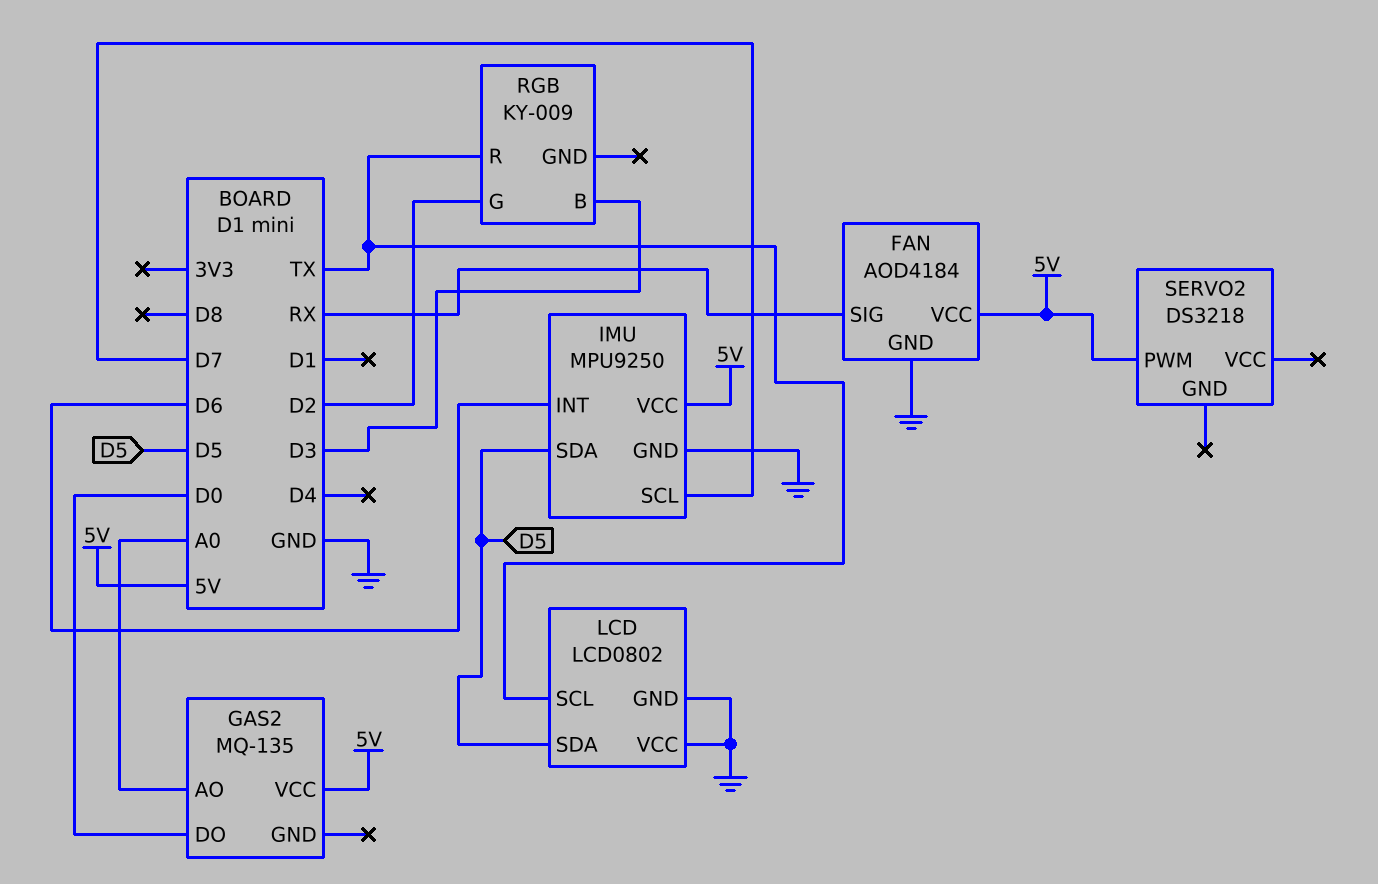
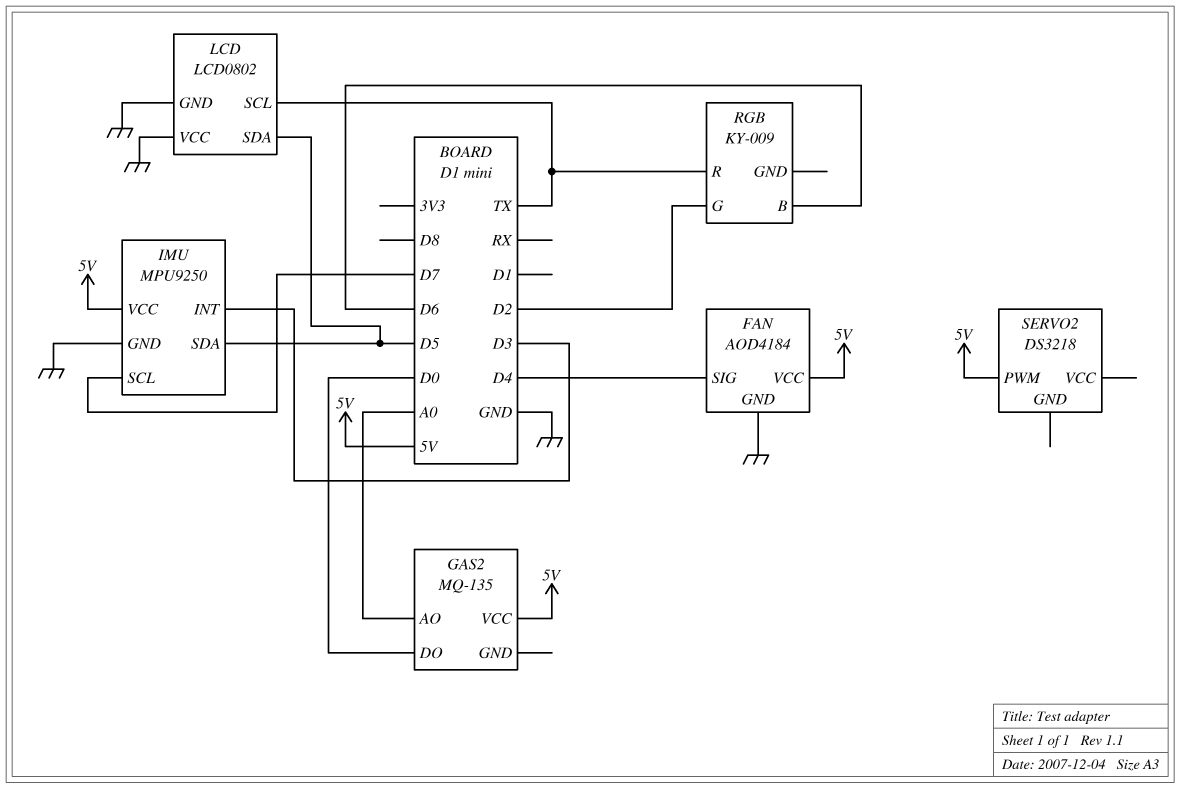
FAN pin SIG: RX -> D4
IMU pin INT: D6 -> D3
RGB pin B: D3 -> D6

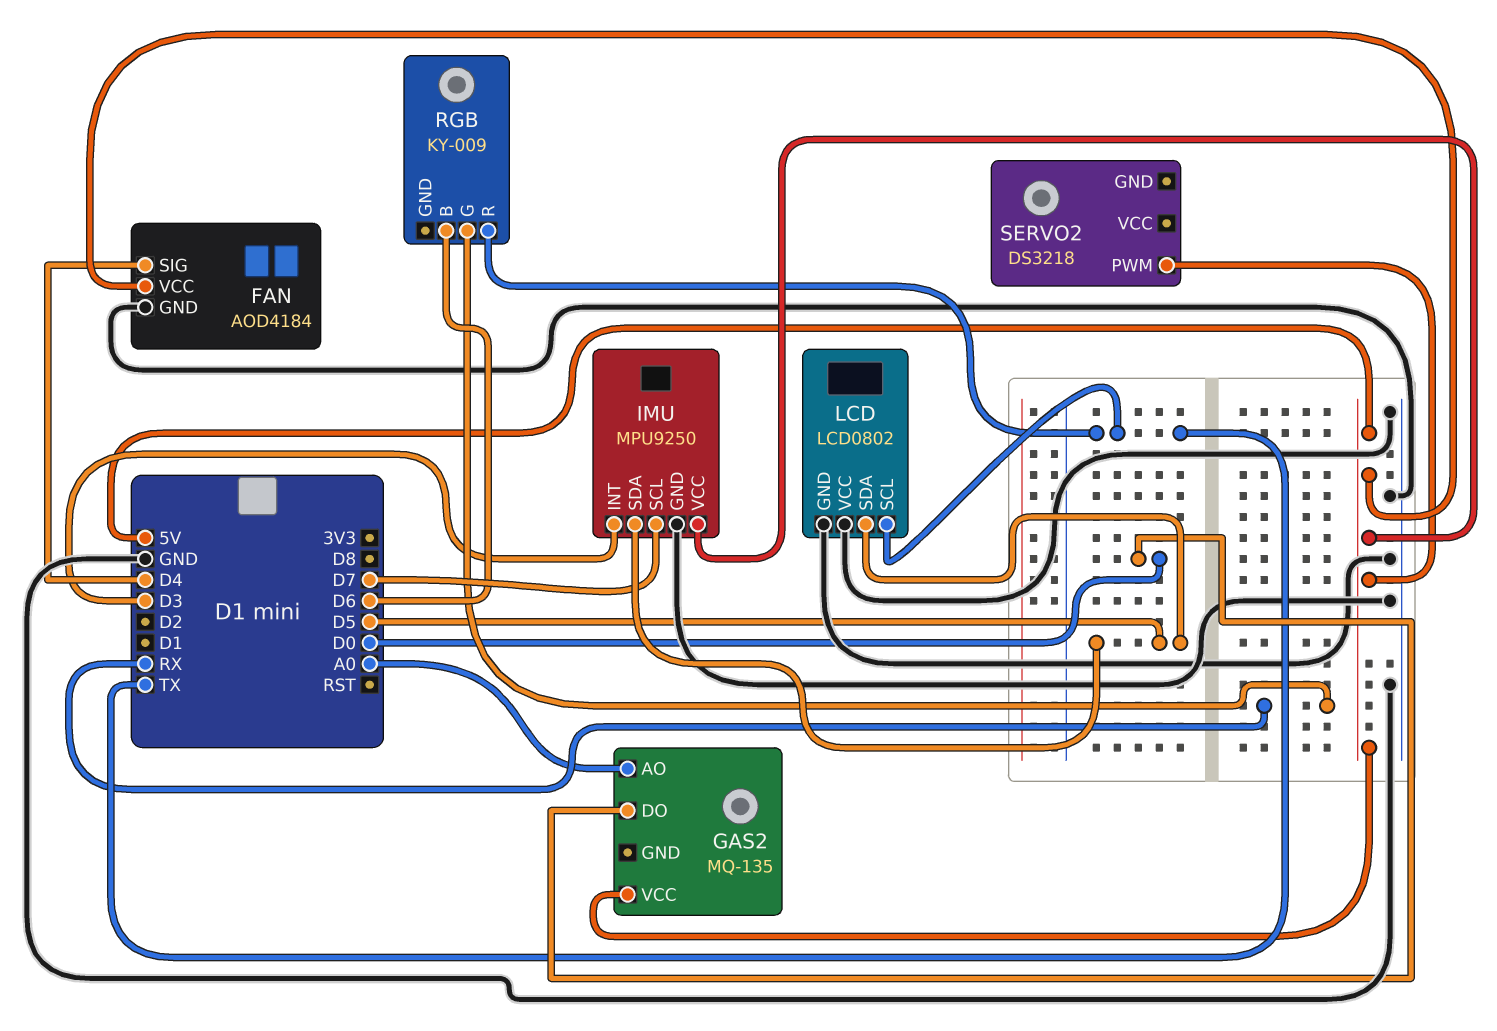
RGB pin G: D2 -> RX

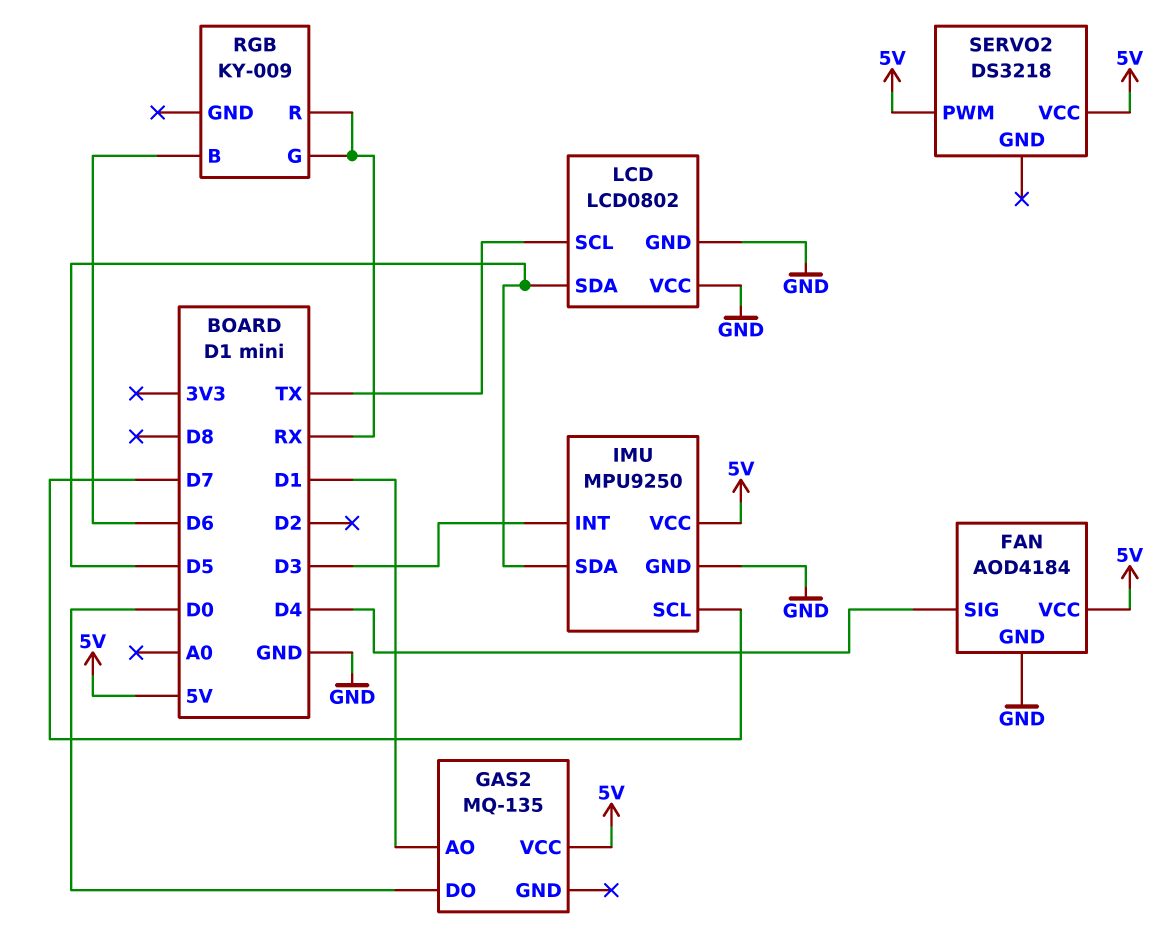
GAS2 pin AO: A0 -> D1
RGB pin R: TX -> RX
SERVO2 pin VCC: none -> 5V

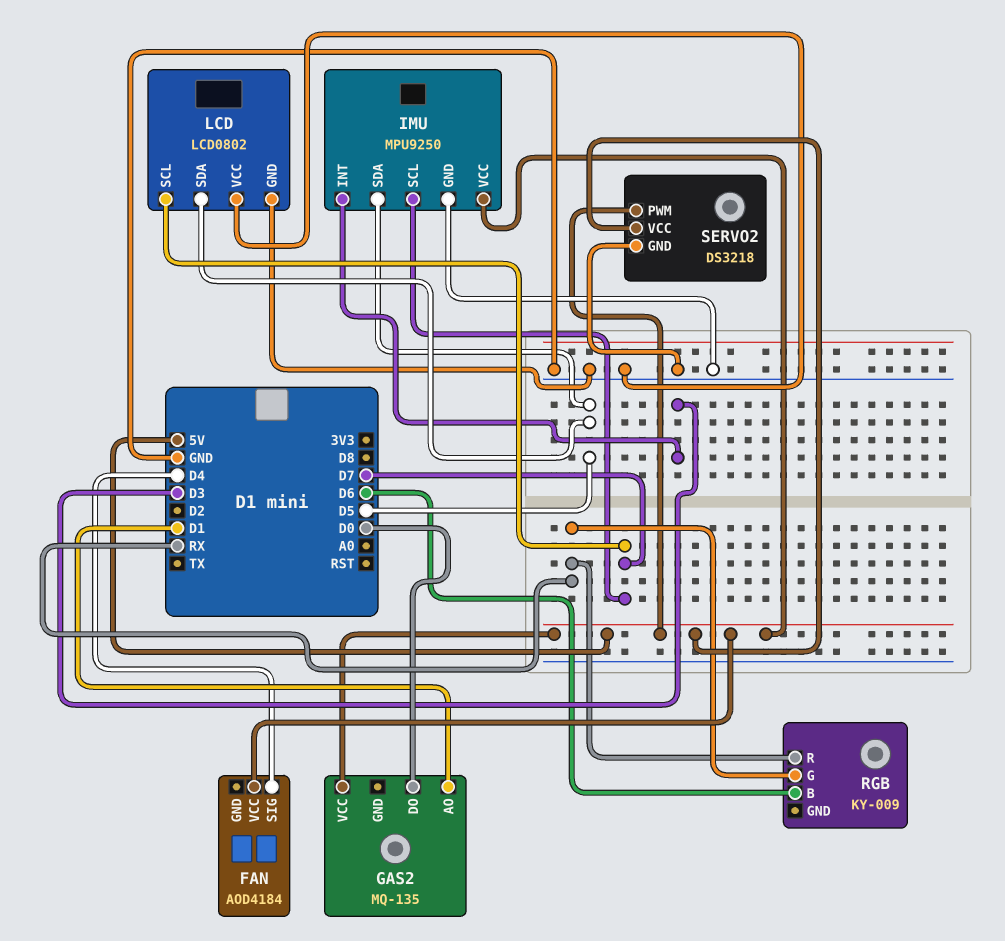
FAN pin GND: GND -> none
LCD pin SCL: TX -> D7
SERVO2 pin GND: none -> GND

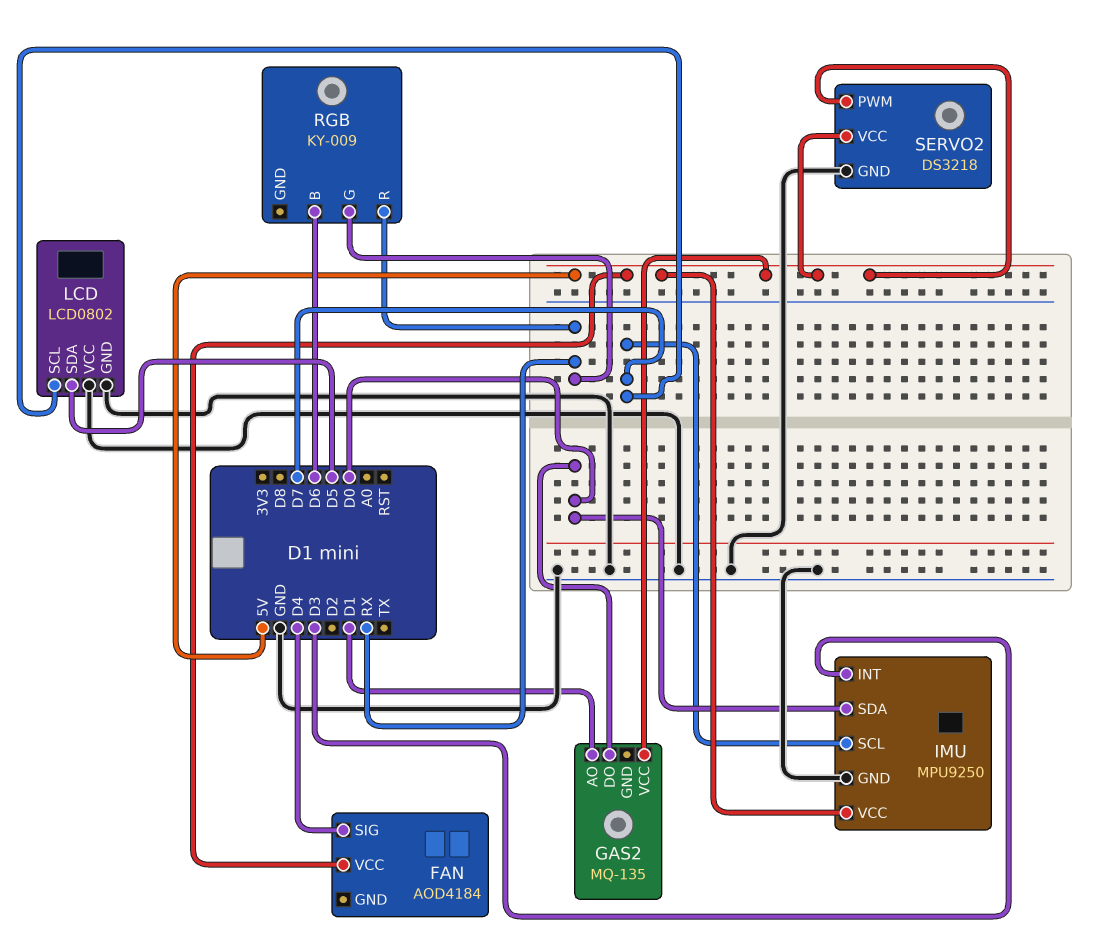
IMU pin SDA: D5 -> D0

